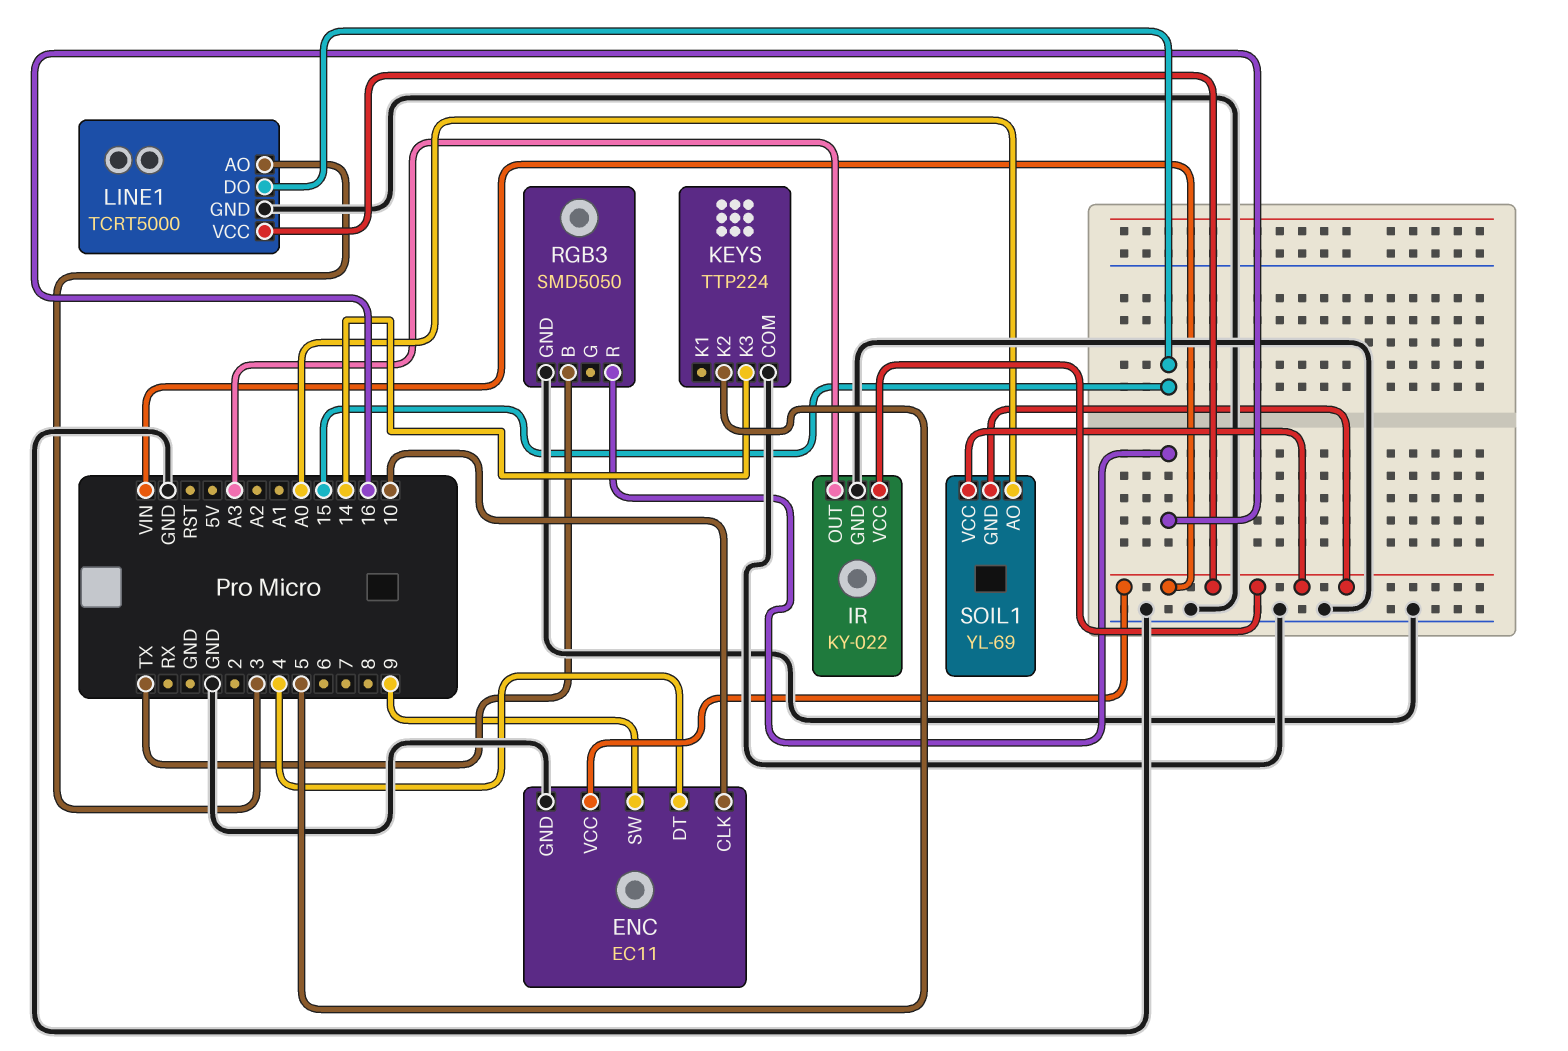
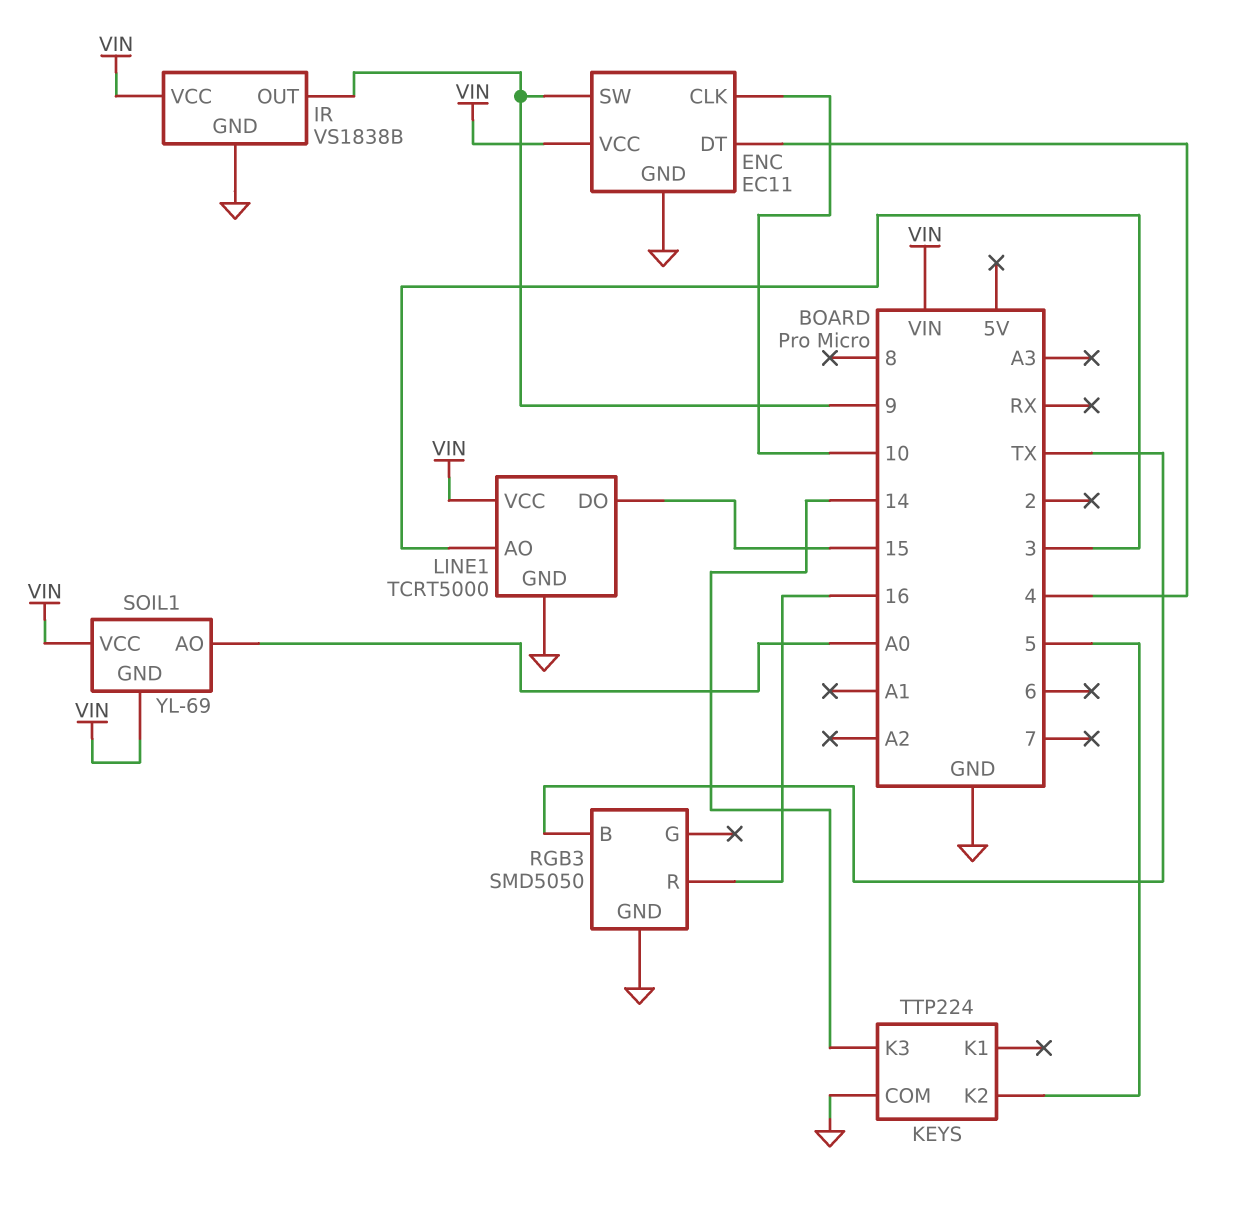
IR: KY-022 -> VS1838B
IR pin OUT: A3 -> 9

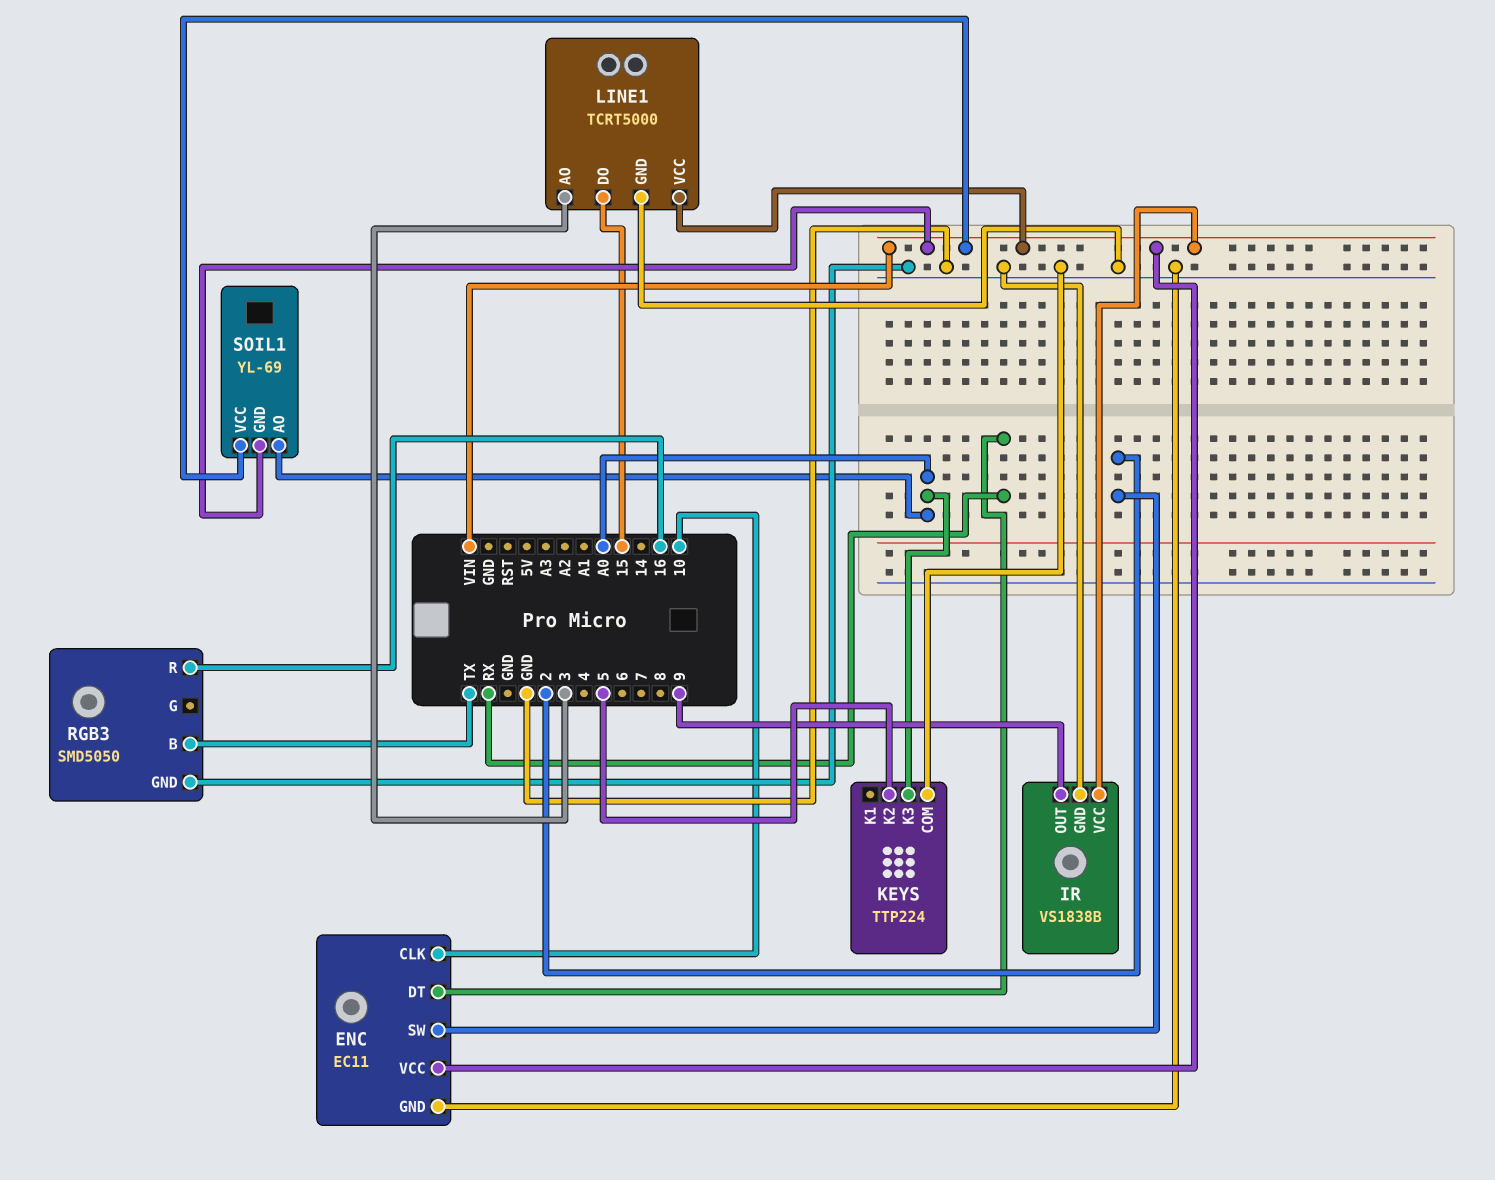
ENC pin DT: 4 -> RX
ENC pin SW: 9 -> 2
KEYS pin K3: 14 -> A0

